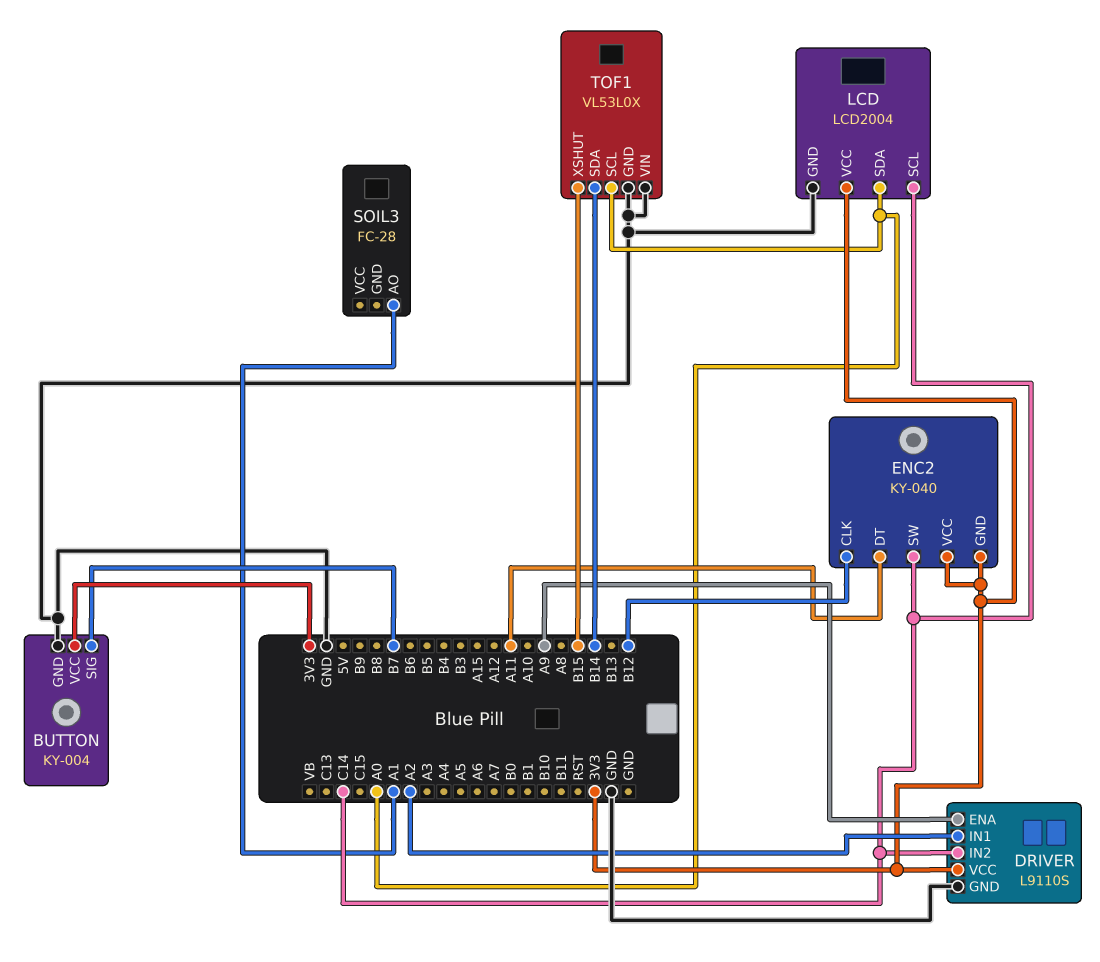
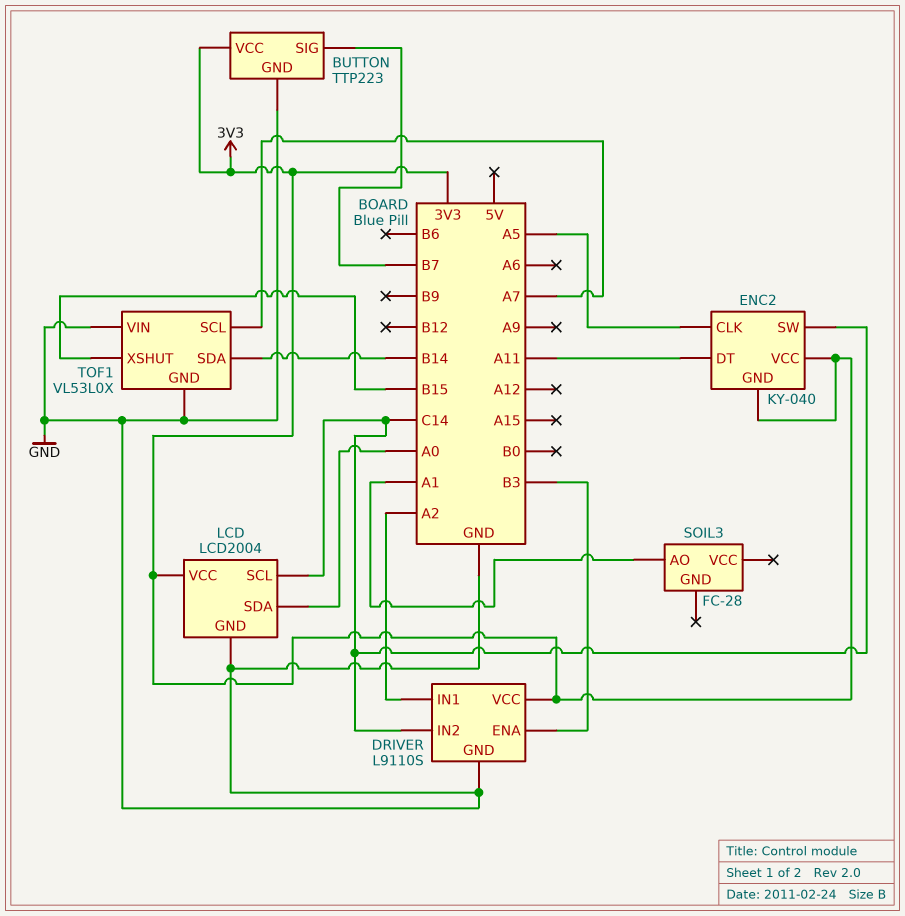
BUTTON: KY-004 -> TTP223
DRIVER pin ENA: A9 -> B3
ENC2 pin CLK: B12 -> A5
TOF1 pin SCL: A0 -> A7

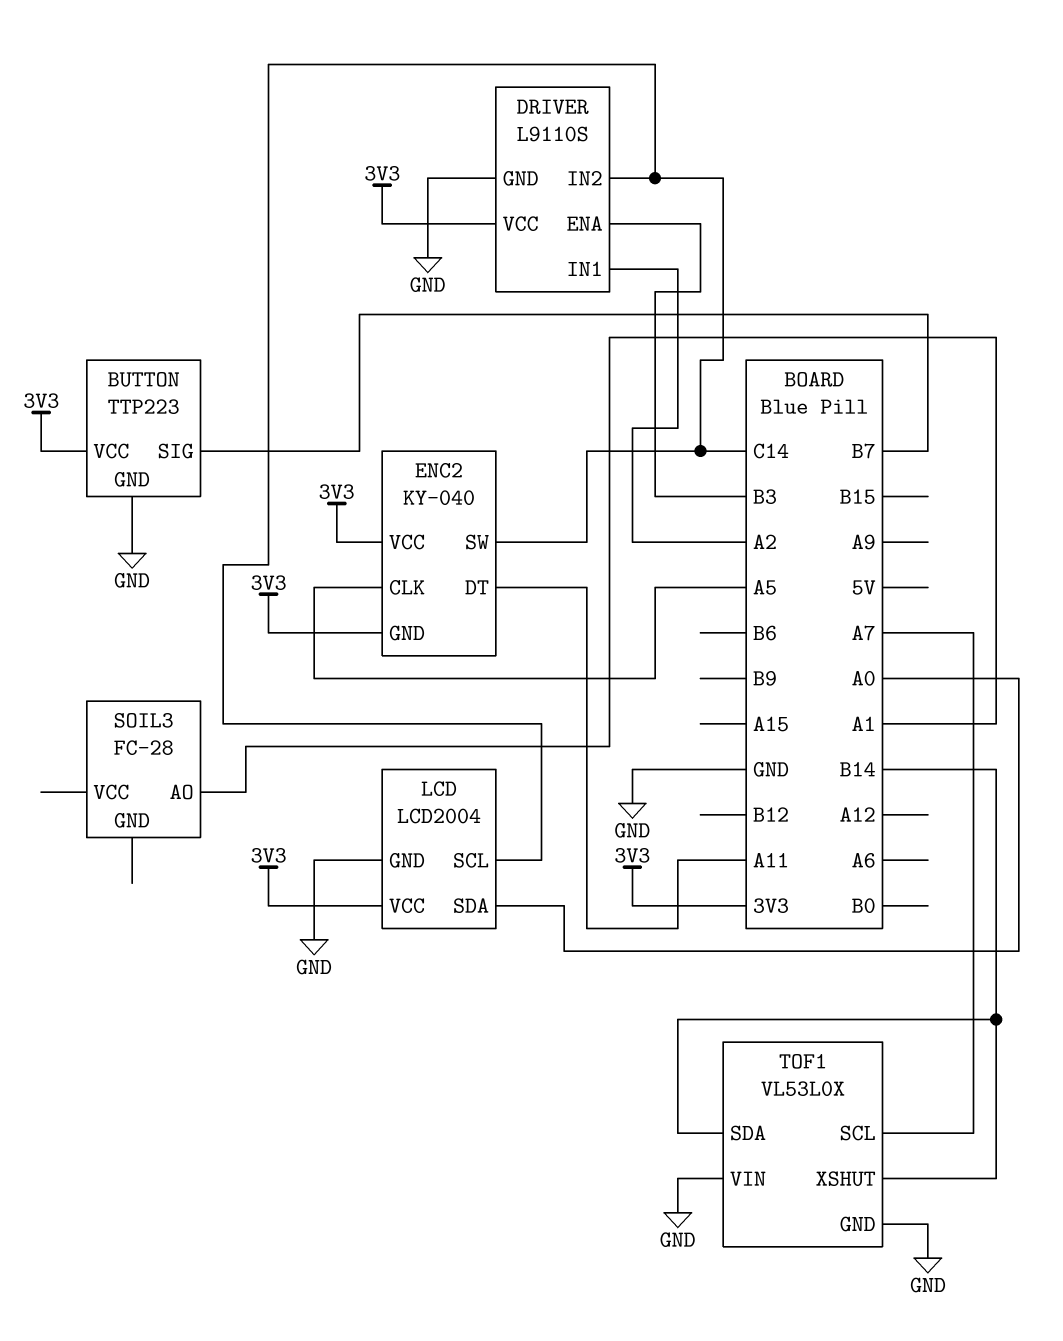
TOF1 pin XSHUT: B15 -> B14

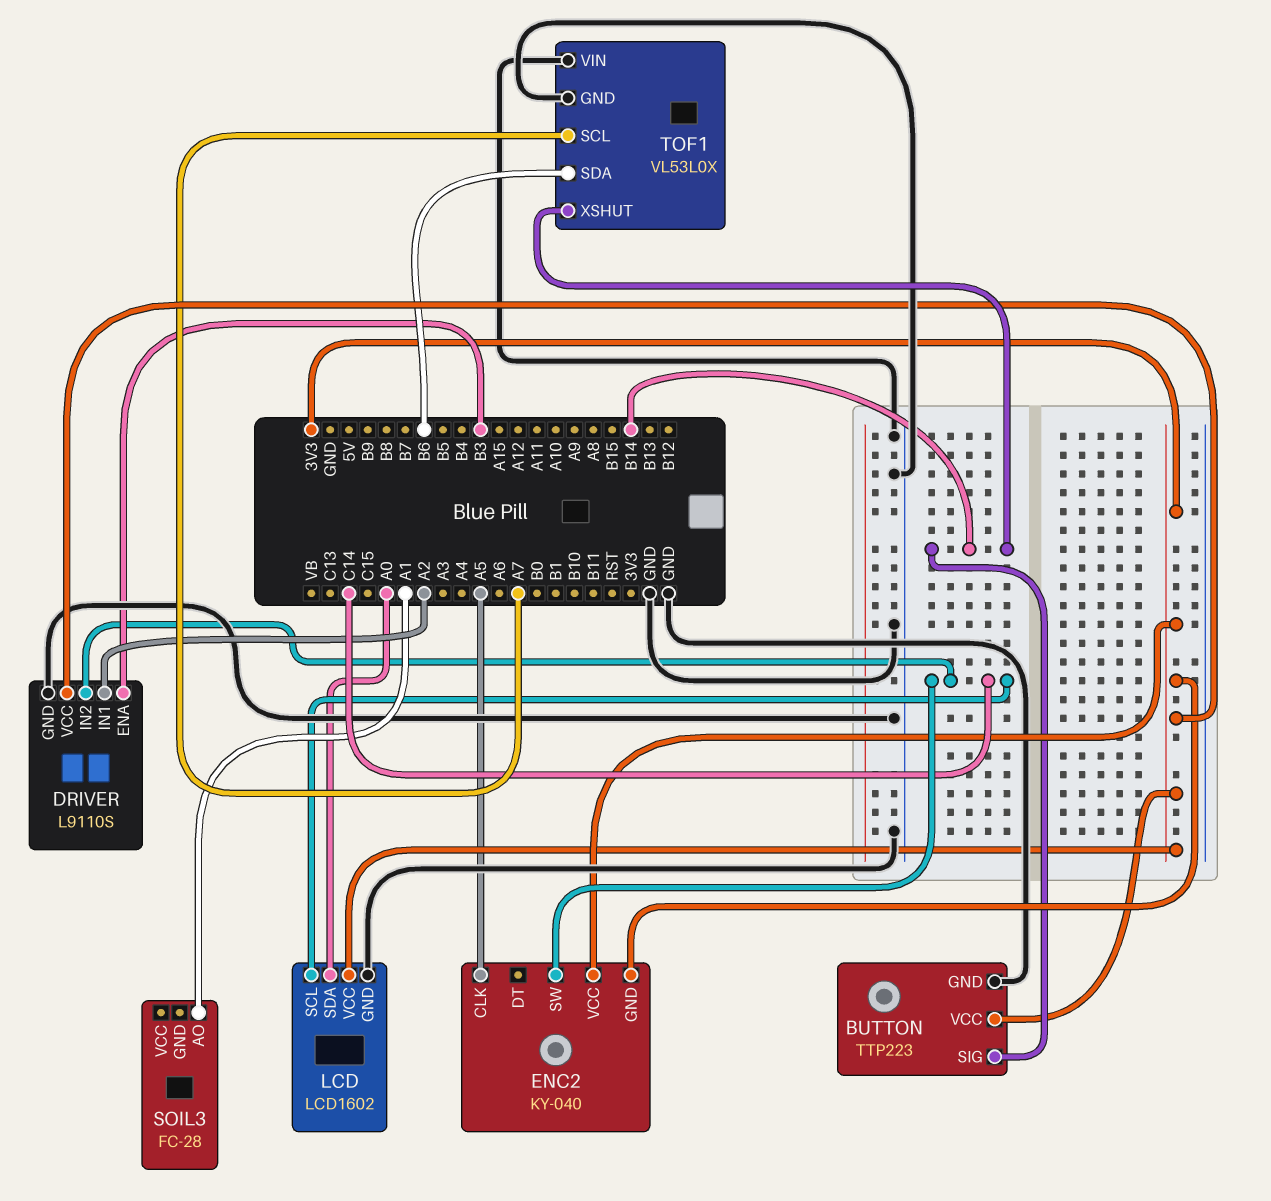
BUTTON pin SIG: B7 -> B14
ENC2 pin DT: A11 -> none
LCD: LCD2004 -> LCD1602
TOF1 pin SDA: B14 -> B6

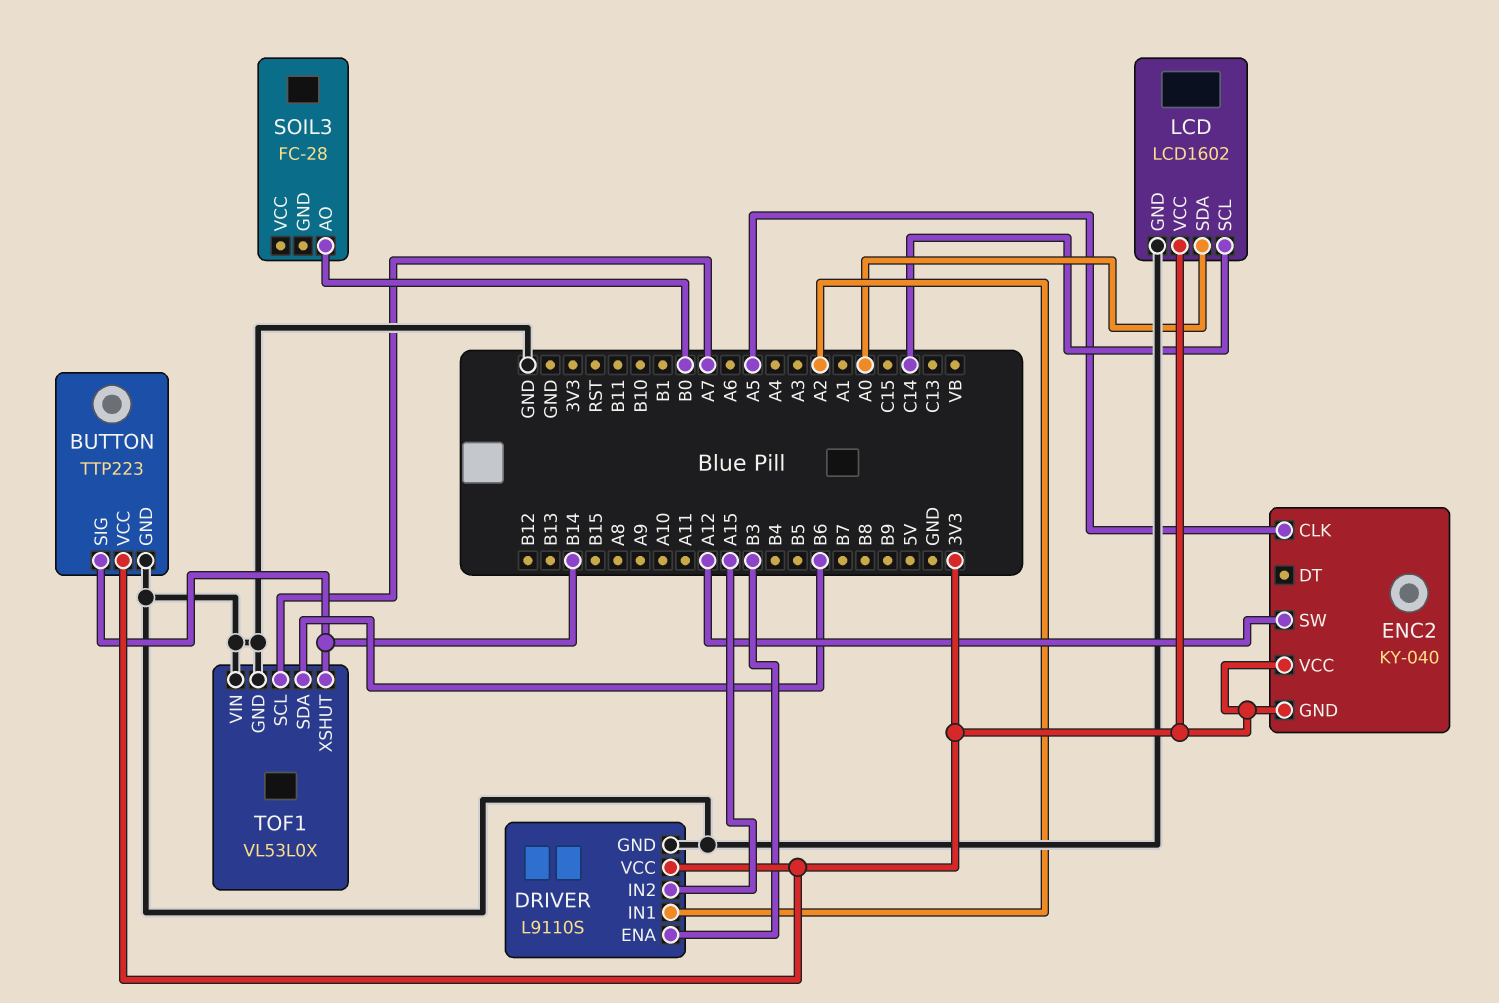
DRIVER pin IN2: C14 -> A15
ENC2 pin SW: C14 -> A12
SOIL3 pin AO: A1 -> B0

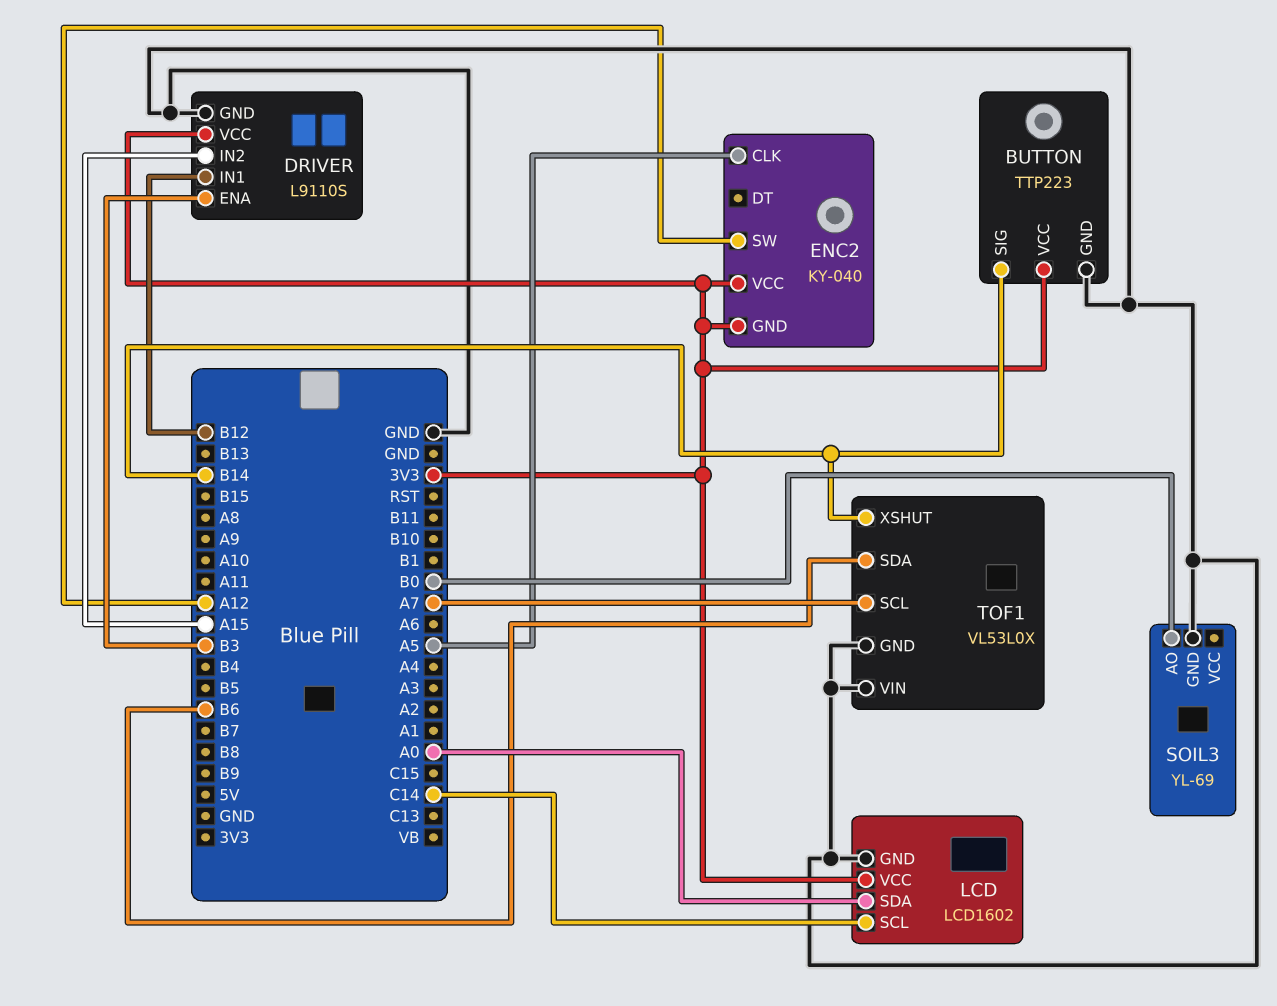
DRIVER pin IN1: A2 -> B12
SOIL3: FC-28 -> YL-69
SOIL3 pin GND: none -> GND

